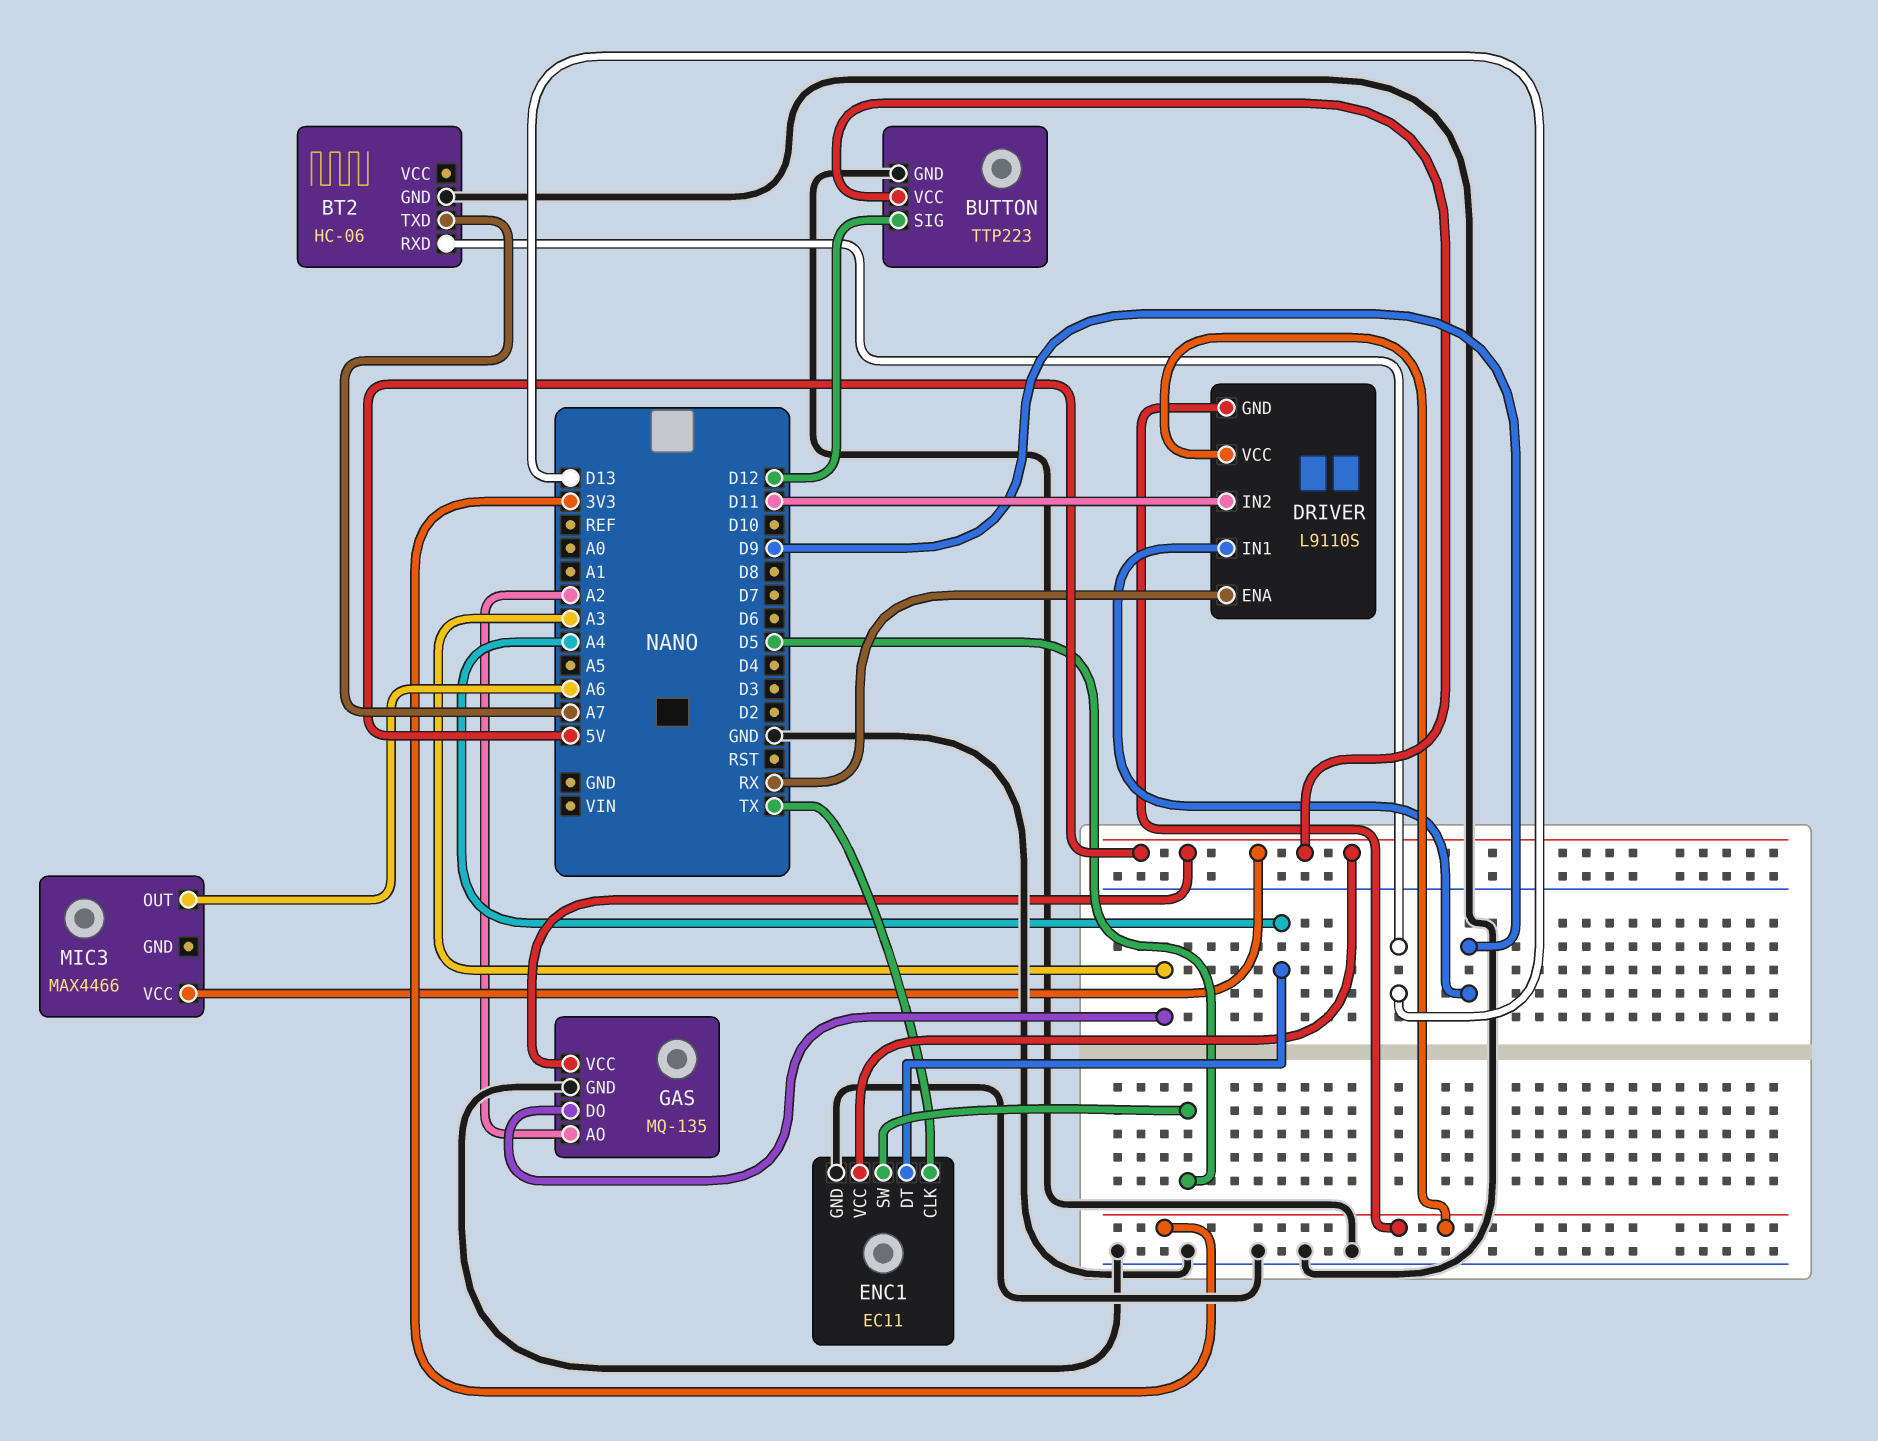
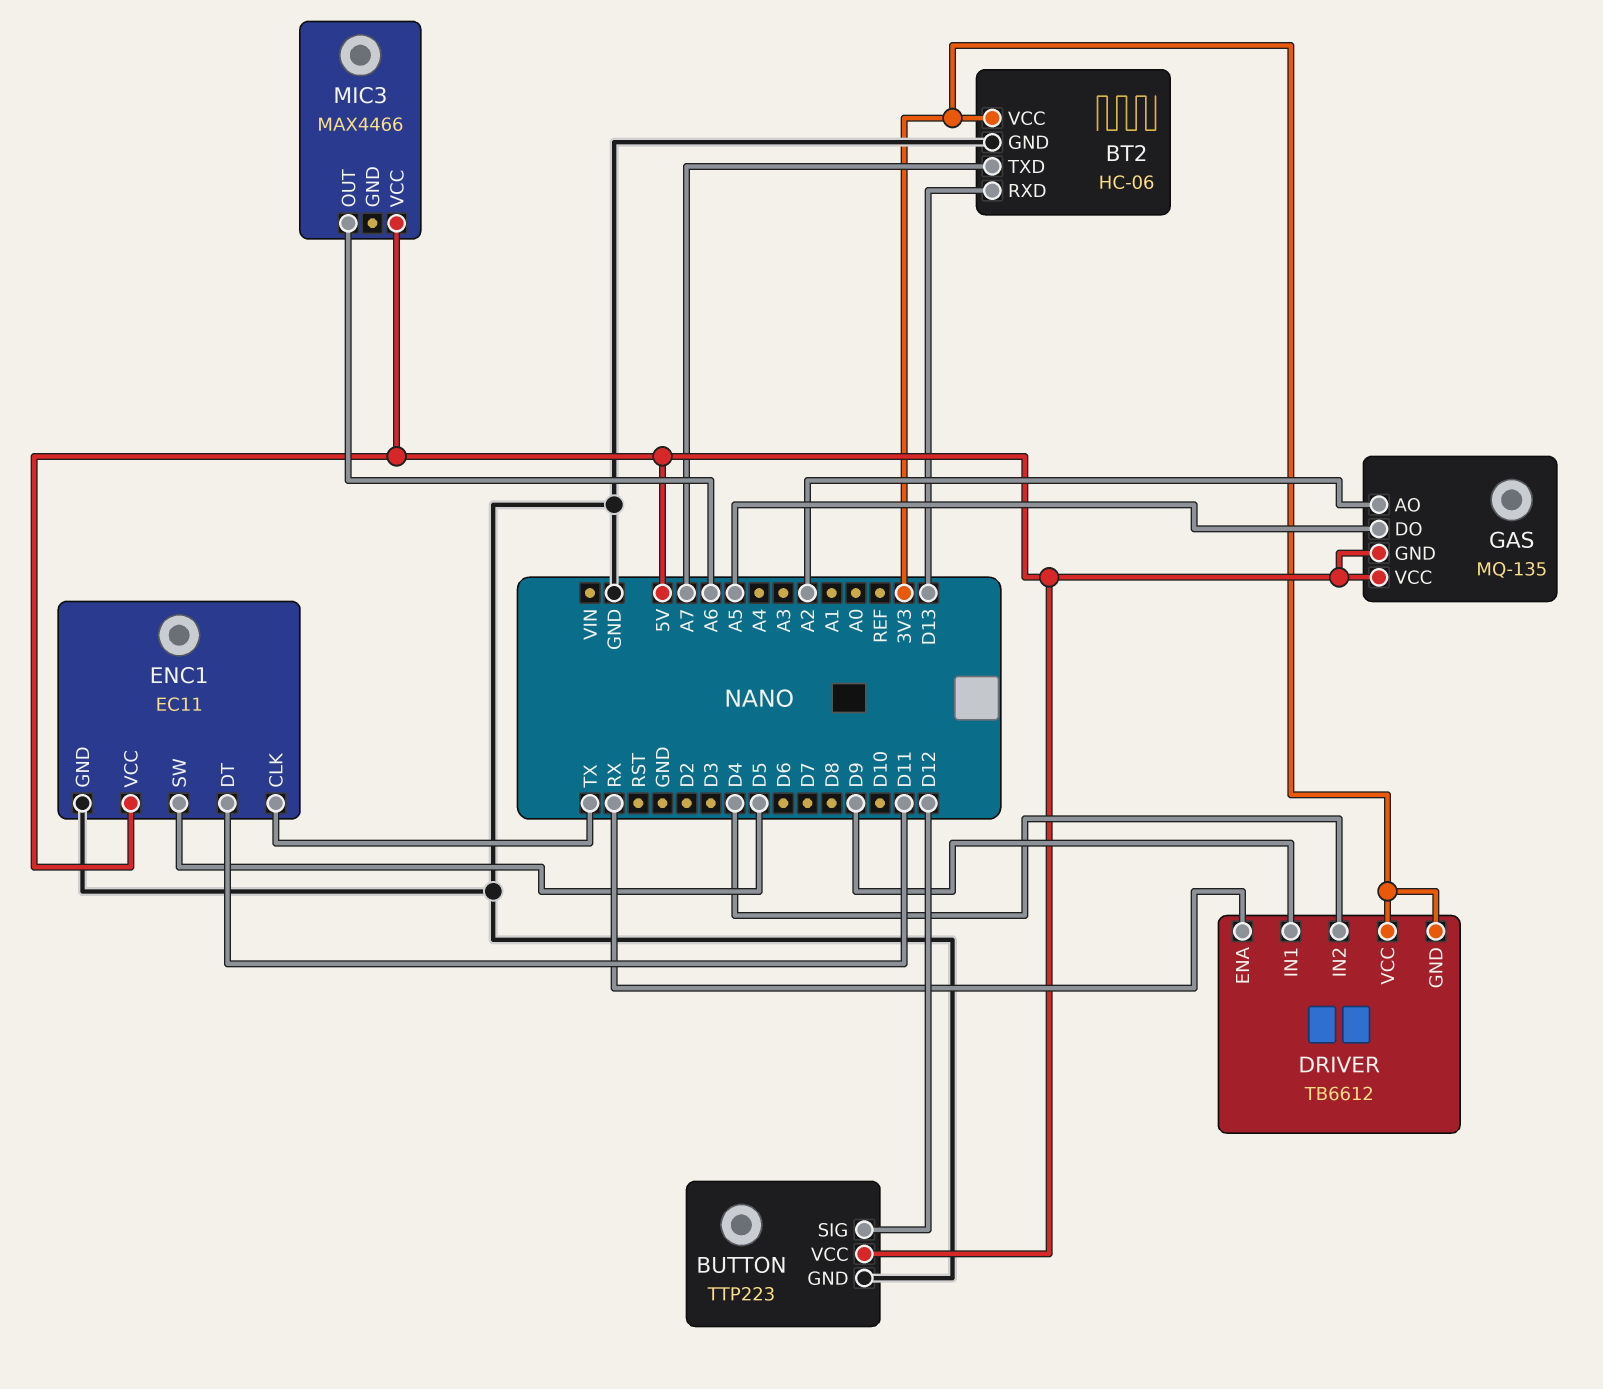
BT2 pin VCC: none -> 3V3
DRIVER: L9110S -> TB6612
DRIVER pin IN2: D11 -> D4
ENC1 pin DT: A4 -> D11
GAS pin DO: A3 -> A5
GAS pin GND: GND -> 5V

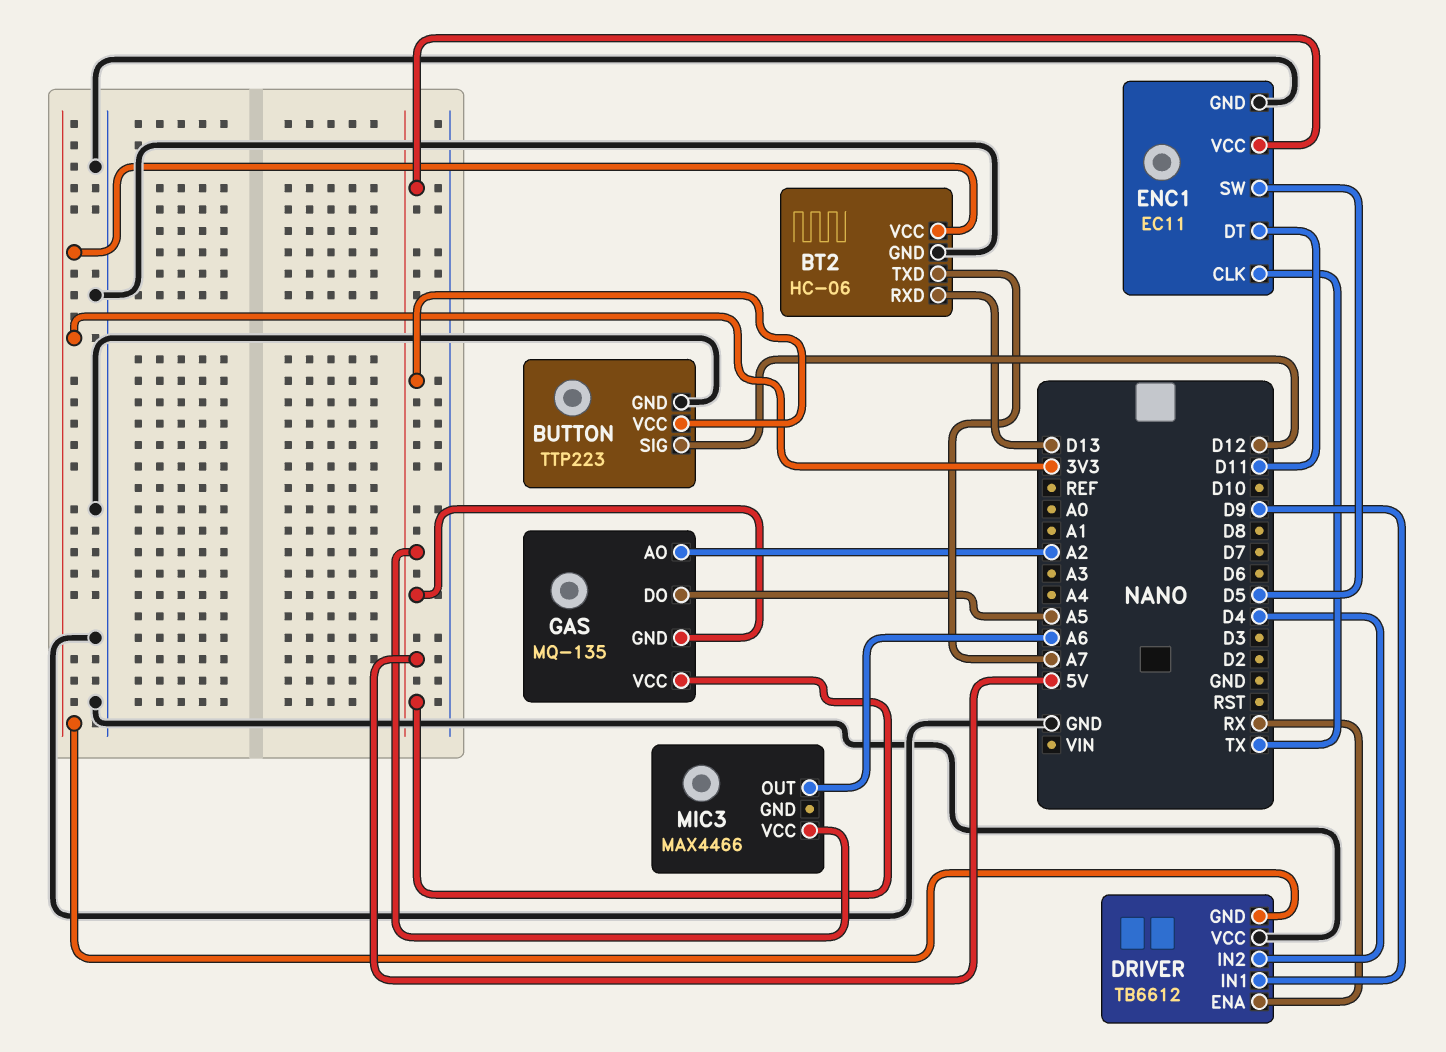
DRIVER pin VCC: 3V3 -> GND

